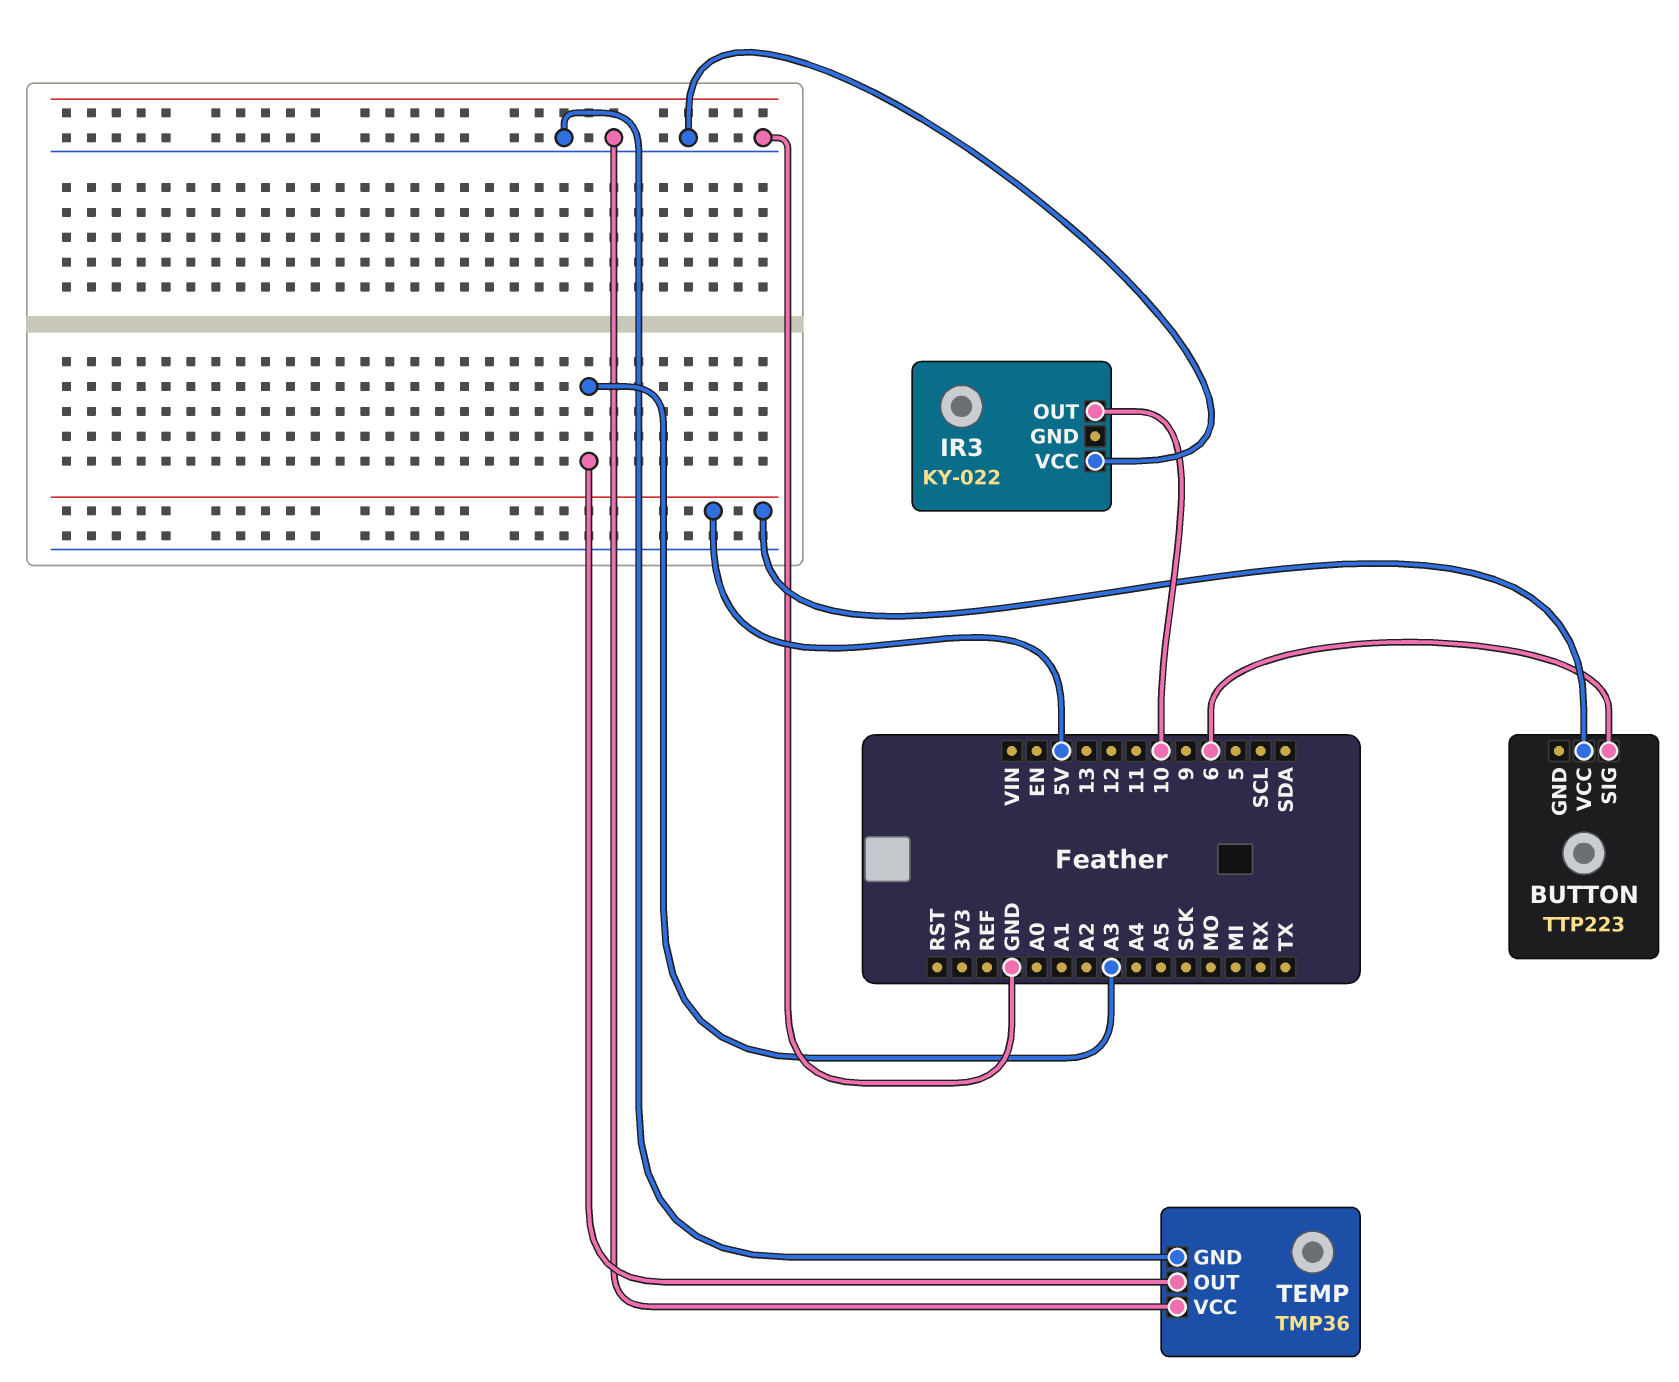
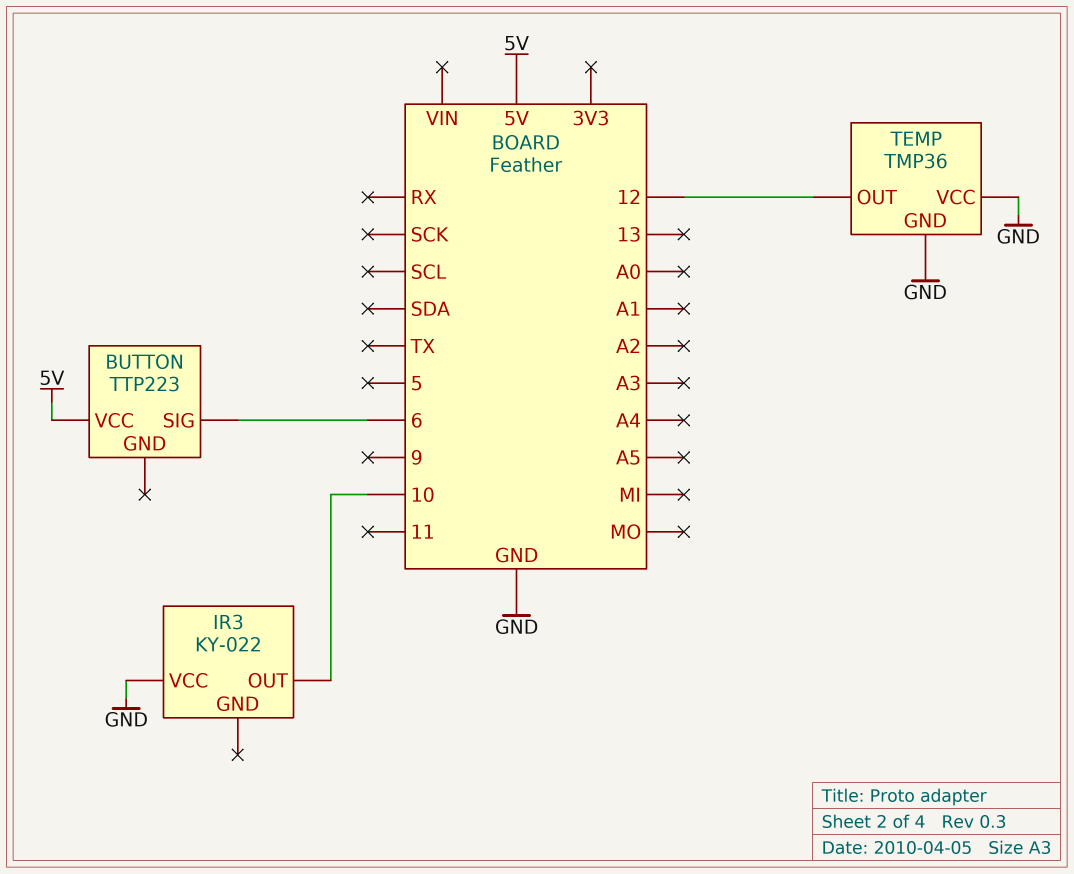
TEMP pin OUT: A3 -> 12

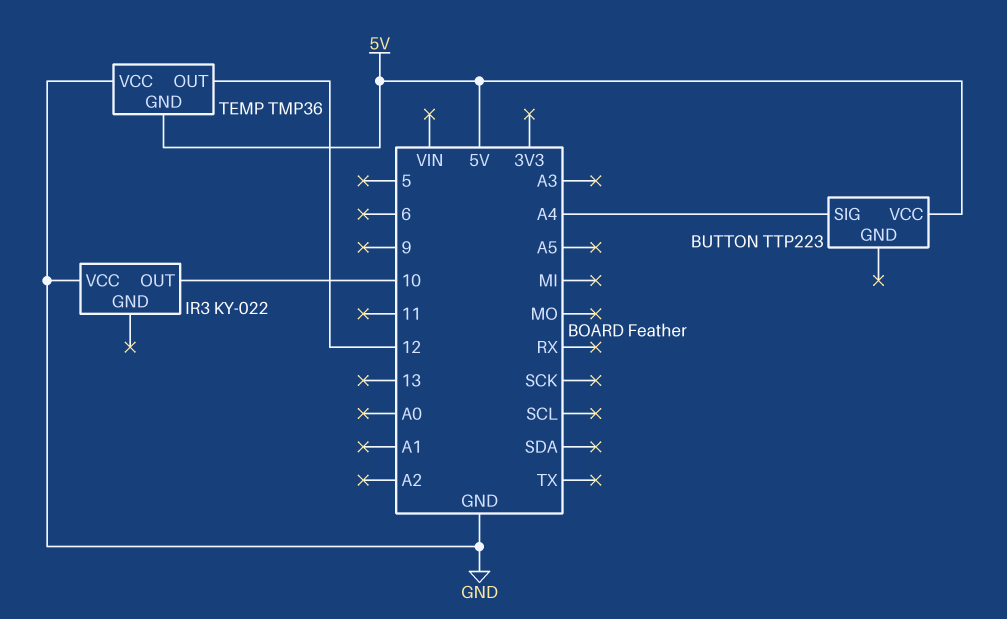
BUTTON pin SIG: 6 -> A4
TEMP pin GND: GND -> 5V

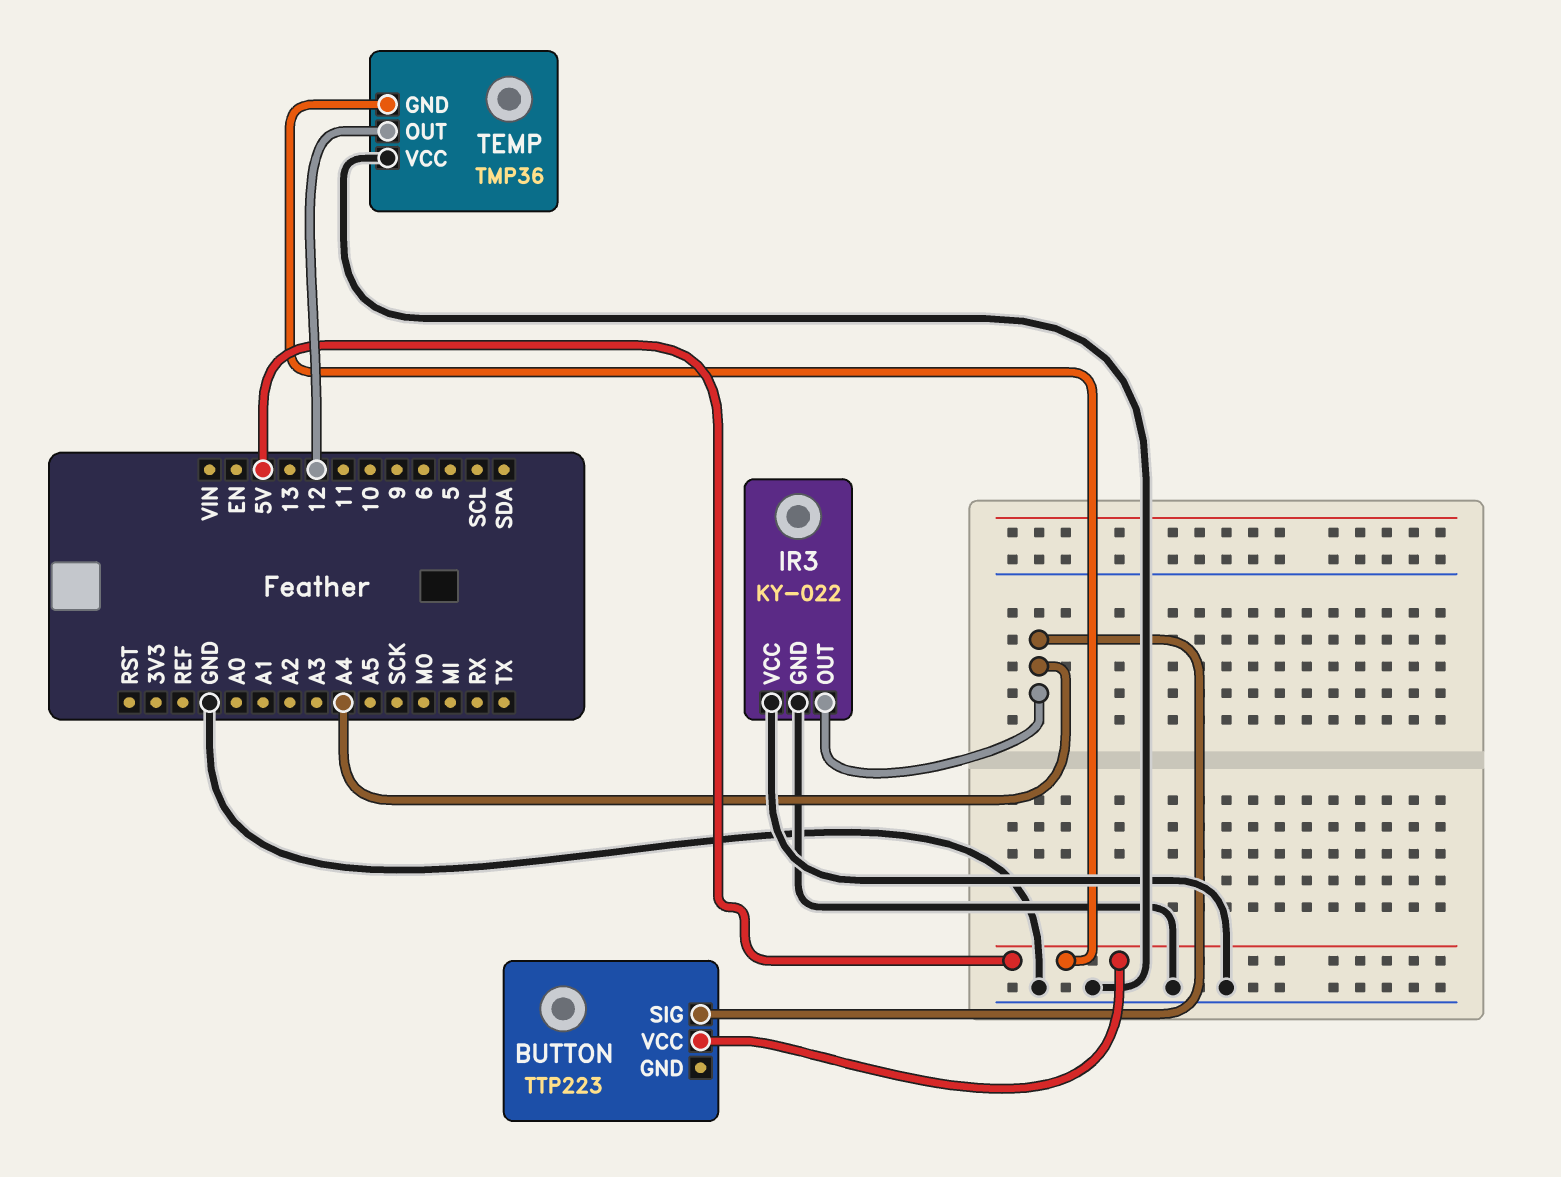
IR3 pin GND: none -> GND
IR3 pin OUT: 10 -> A4

